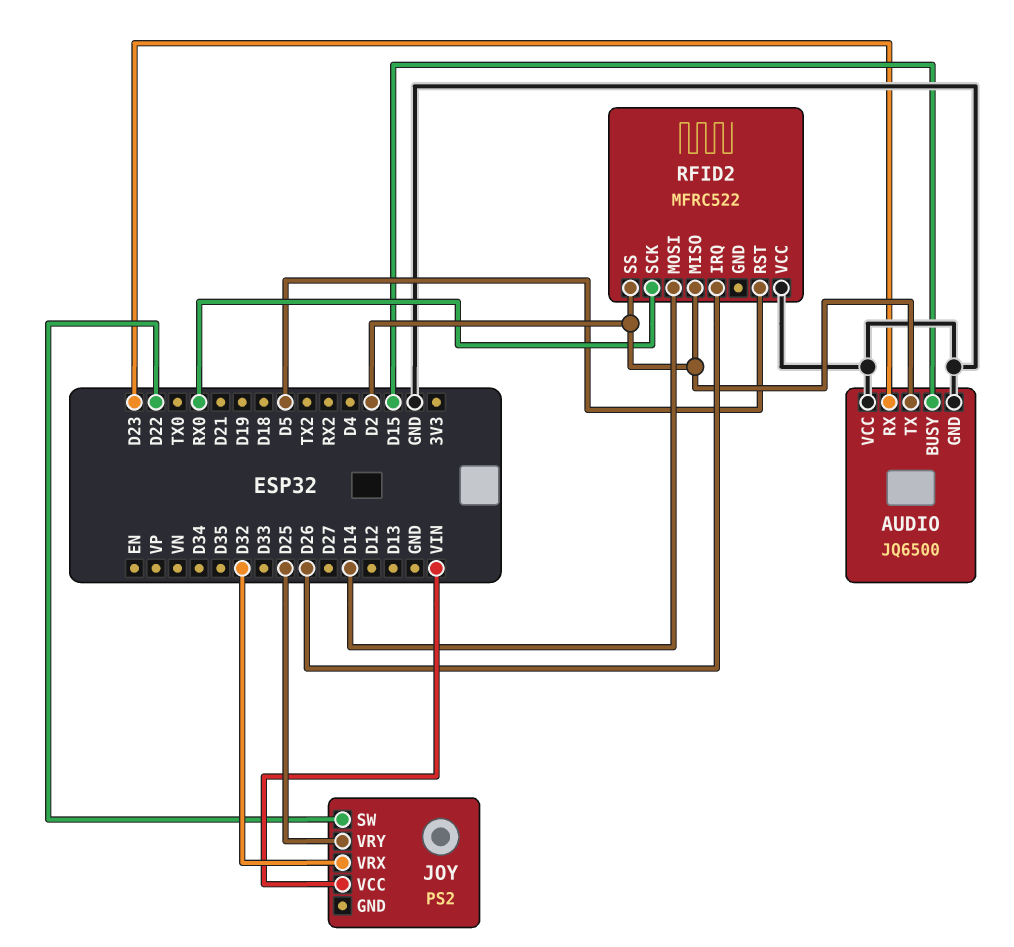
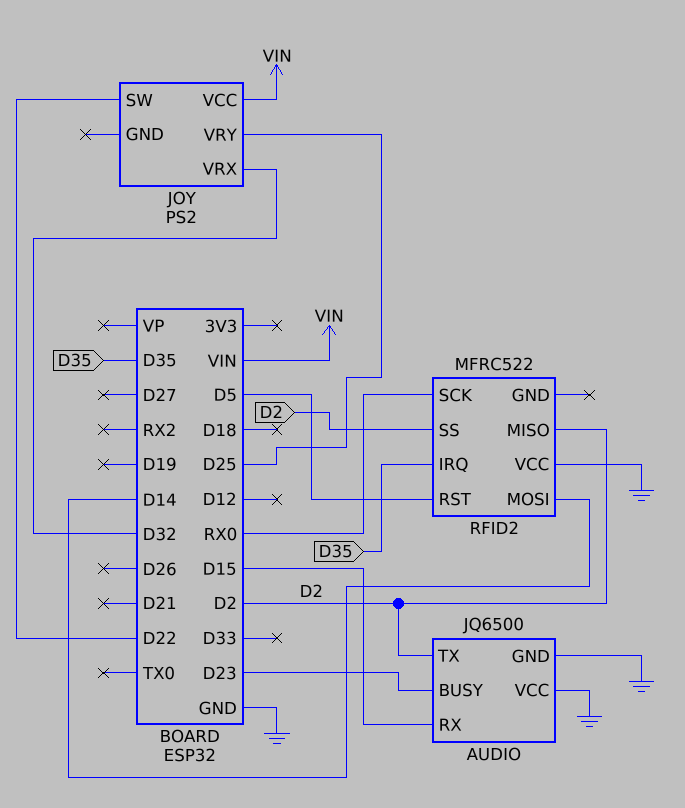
AUDIO pin BUSY: D15 -> D23
AUDIO pin RX: D23 -> D15
RFID2 pin IRQ: D26 -> D35

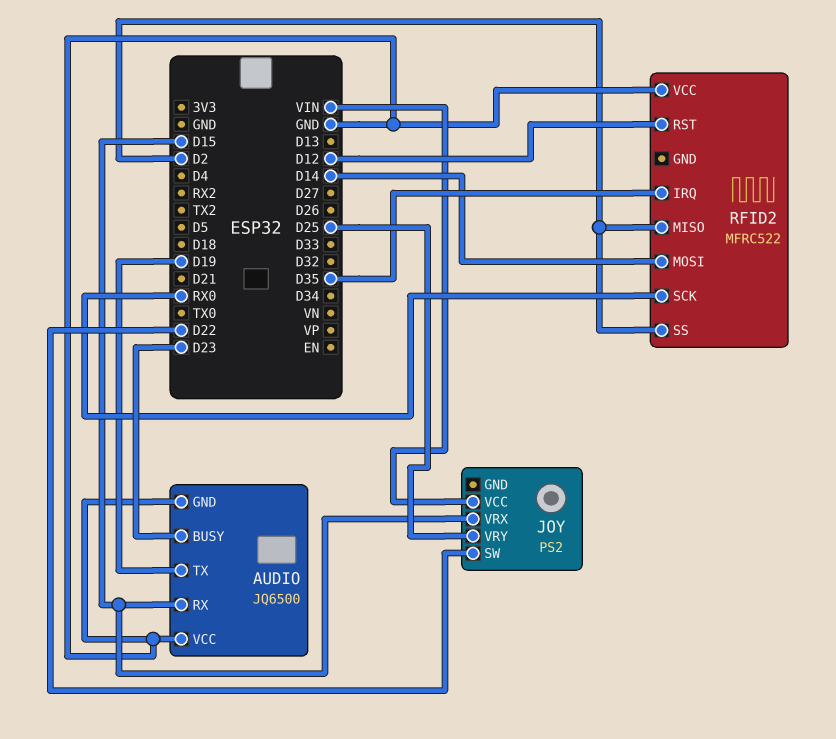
AUDIO pin TX: D2 -> D19
JOY pin VRX: D32 -> D15
RFID2 pin RST: D5 -> D12

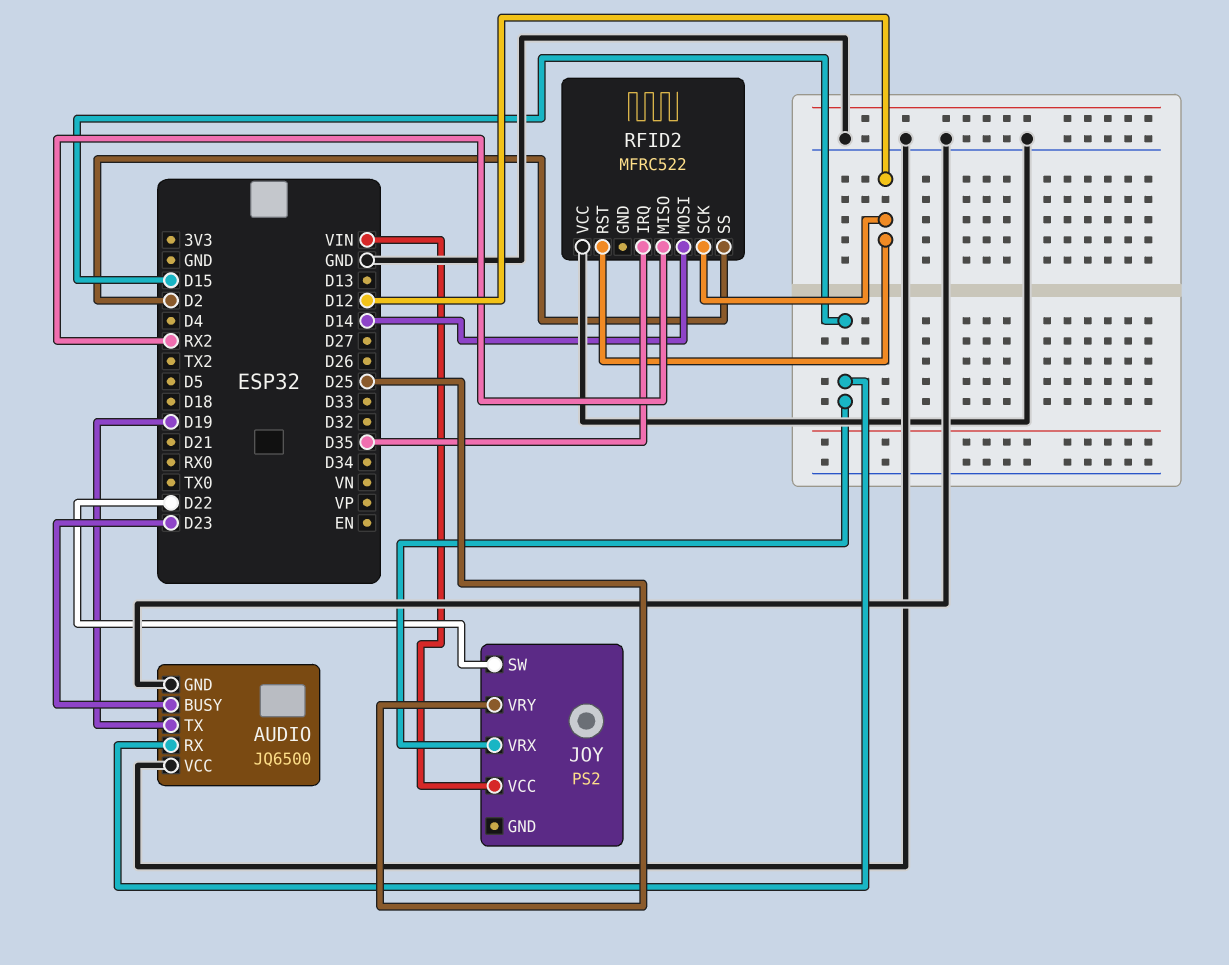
RFID2 pin MISO: D2 -> RX2
RFID2 pin SCK: RX0 -> D12

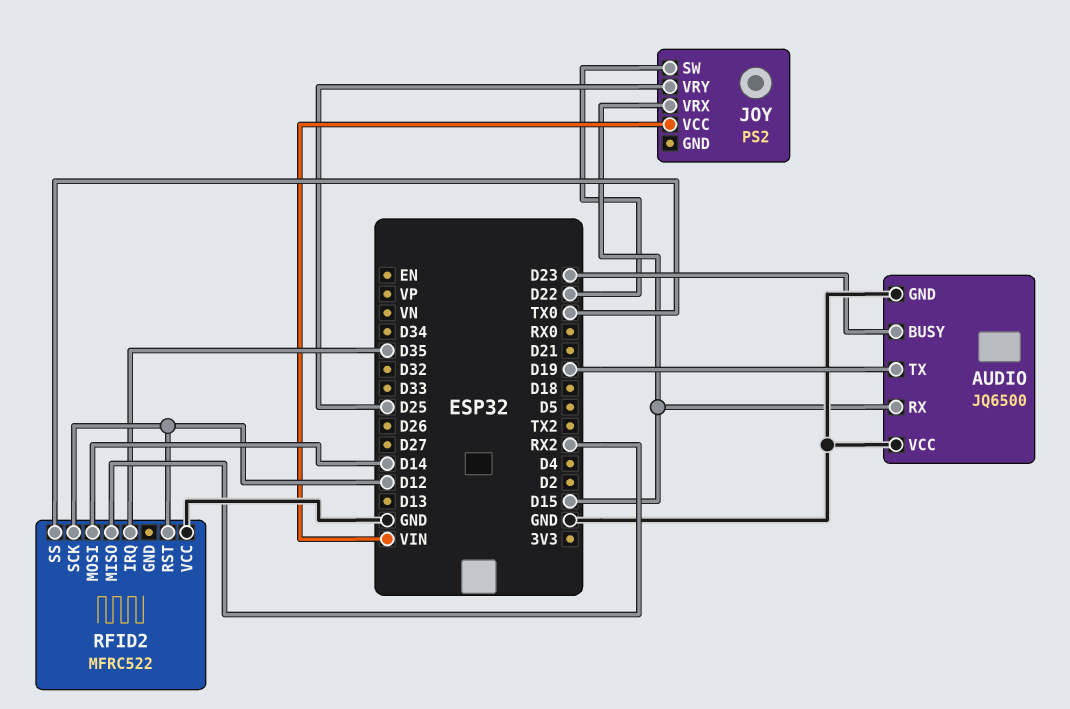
RFID2 pin SS: D2 -> TX0

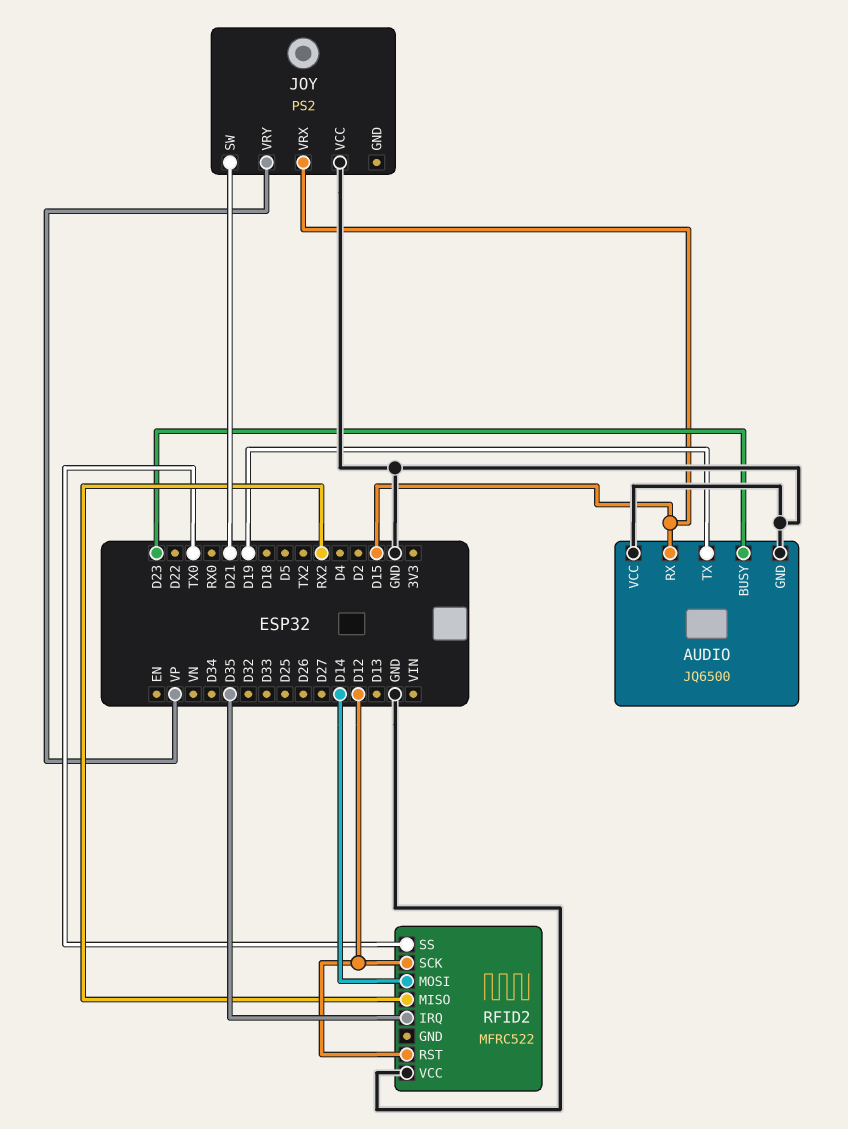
JOY pin SW: D22 -> D21
JOY pin VCC: VIN -> GND
JOY pin VRY: D25 -> VP

